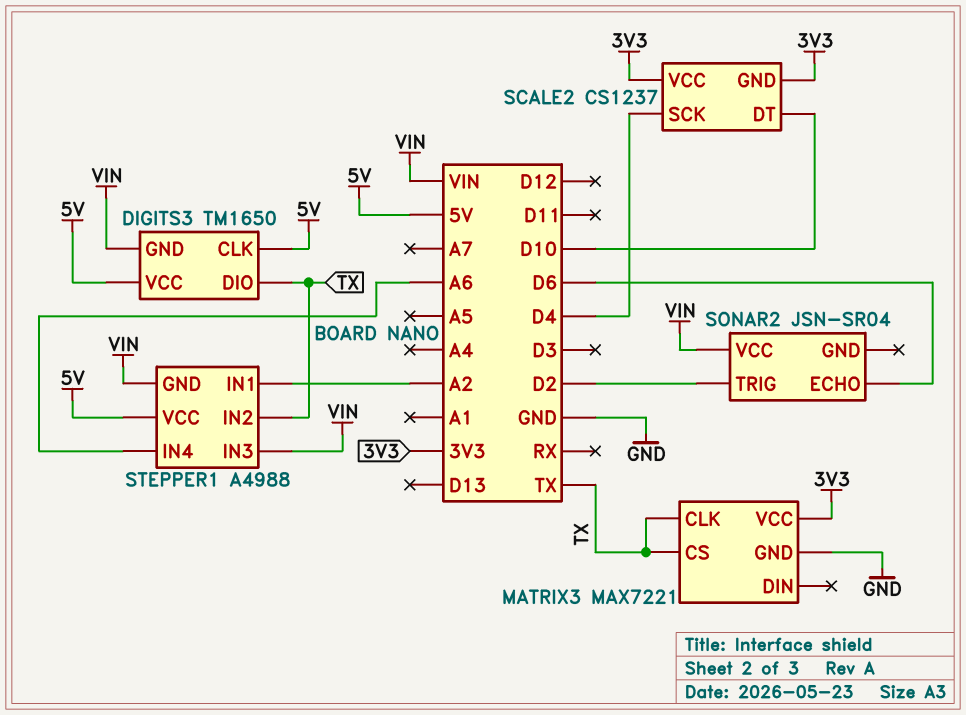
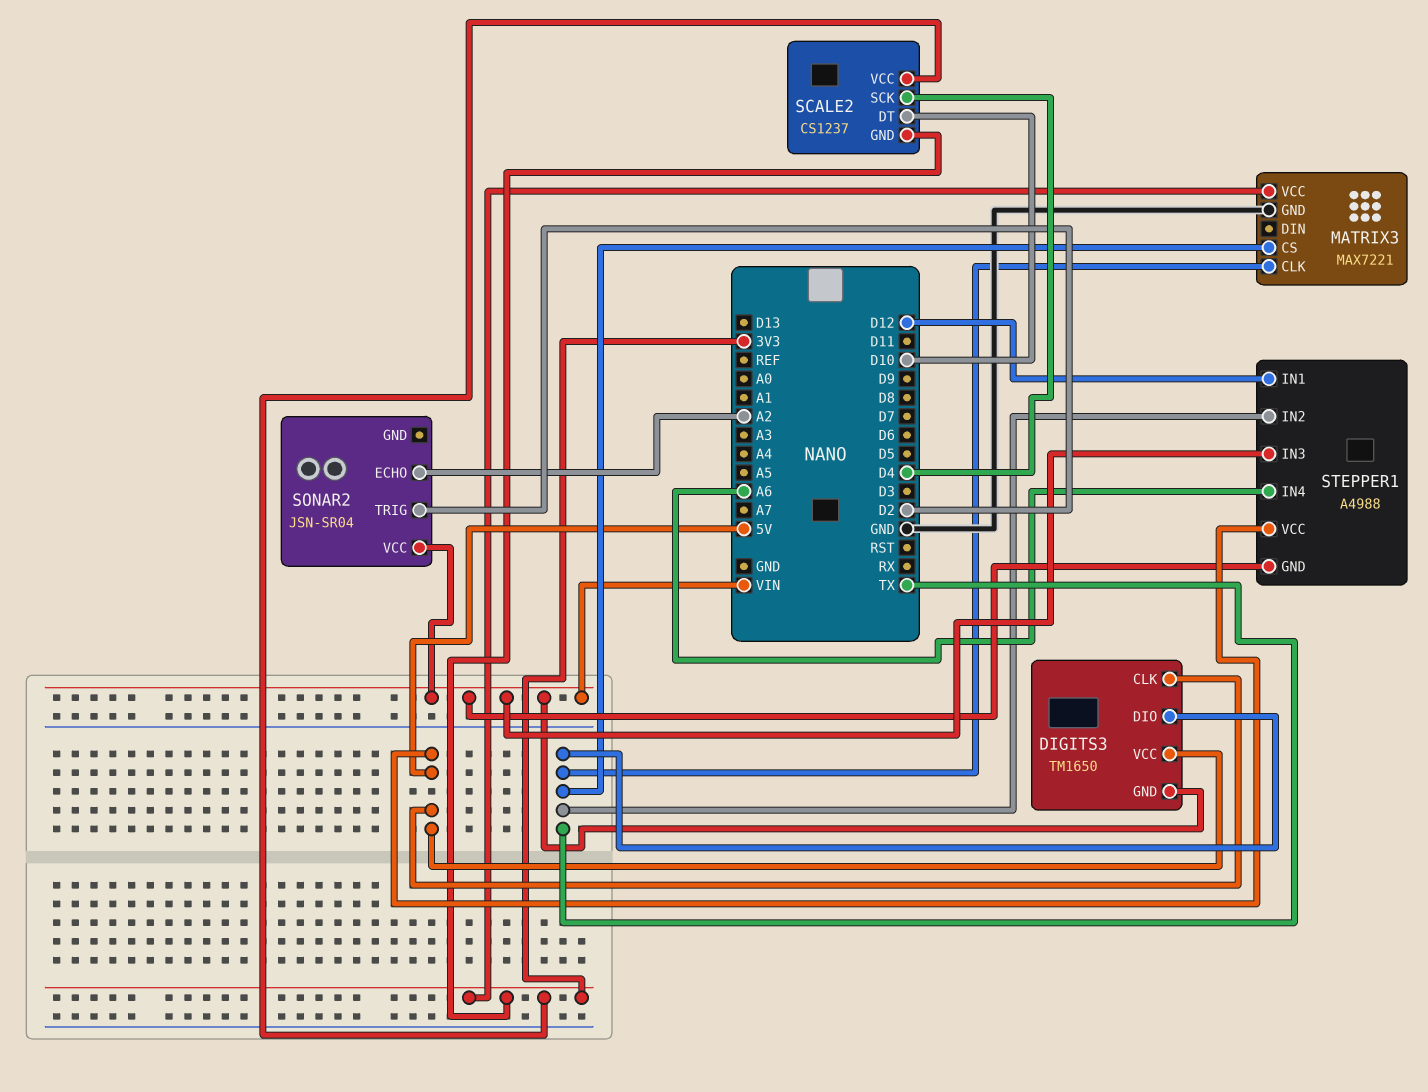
SONAR2 pin ECHO: D6 -> A2
STEPPER1 pin IN1: A2 -> D12

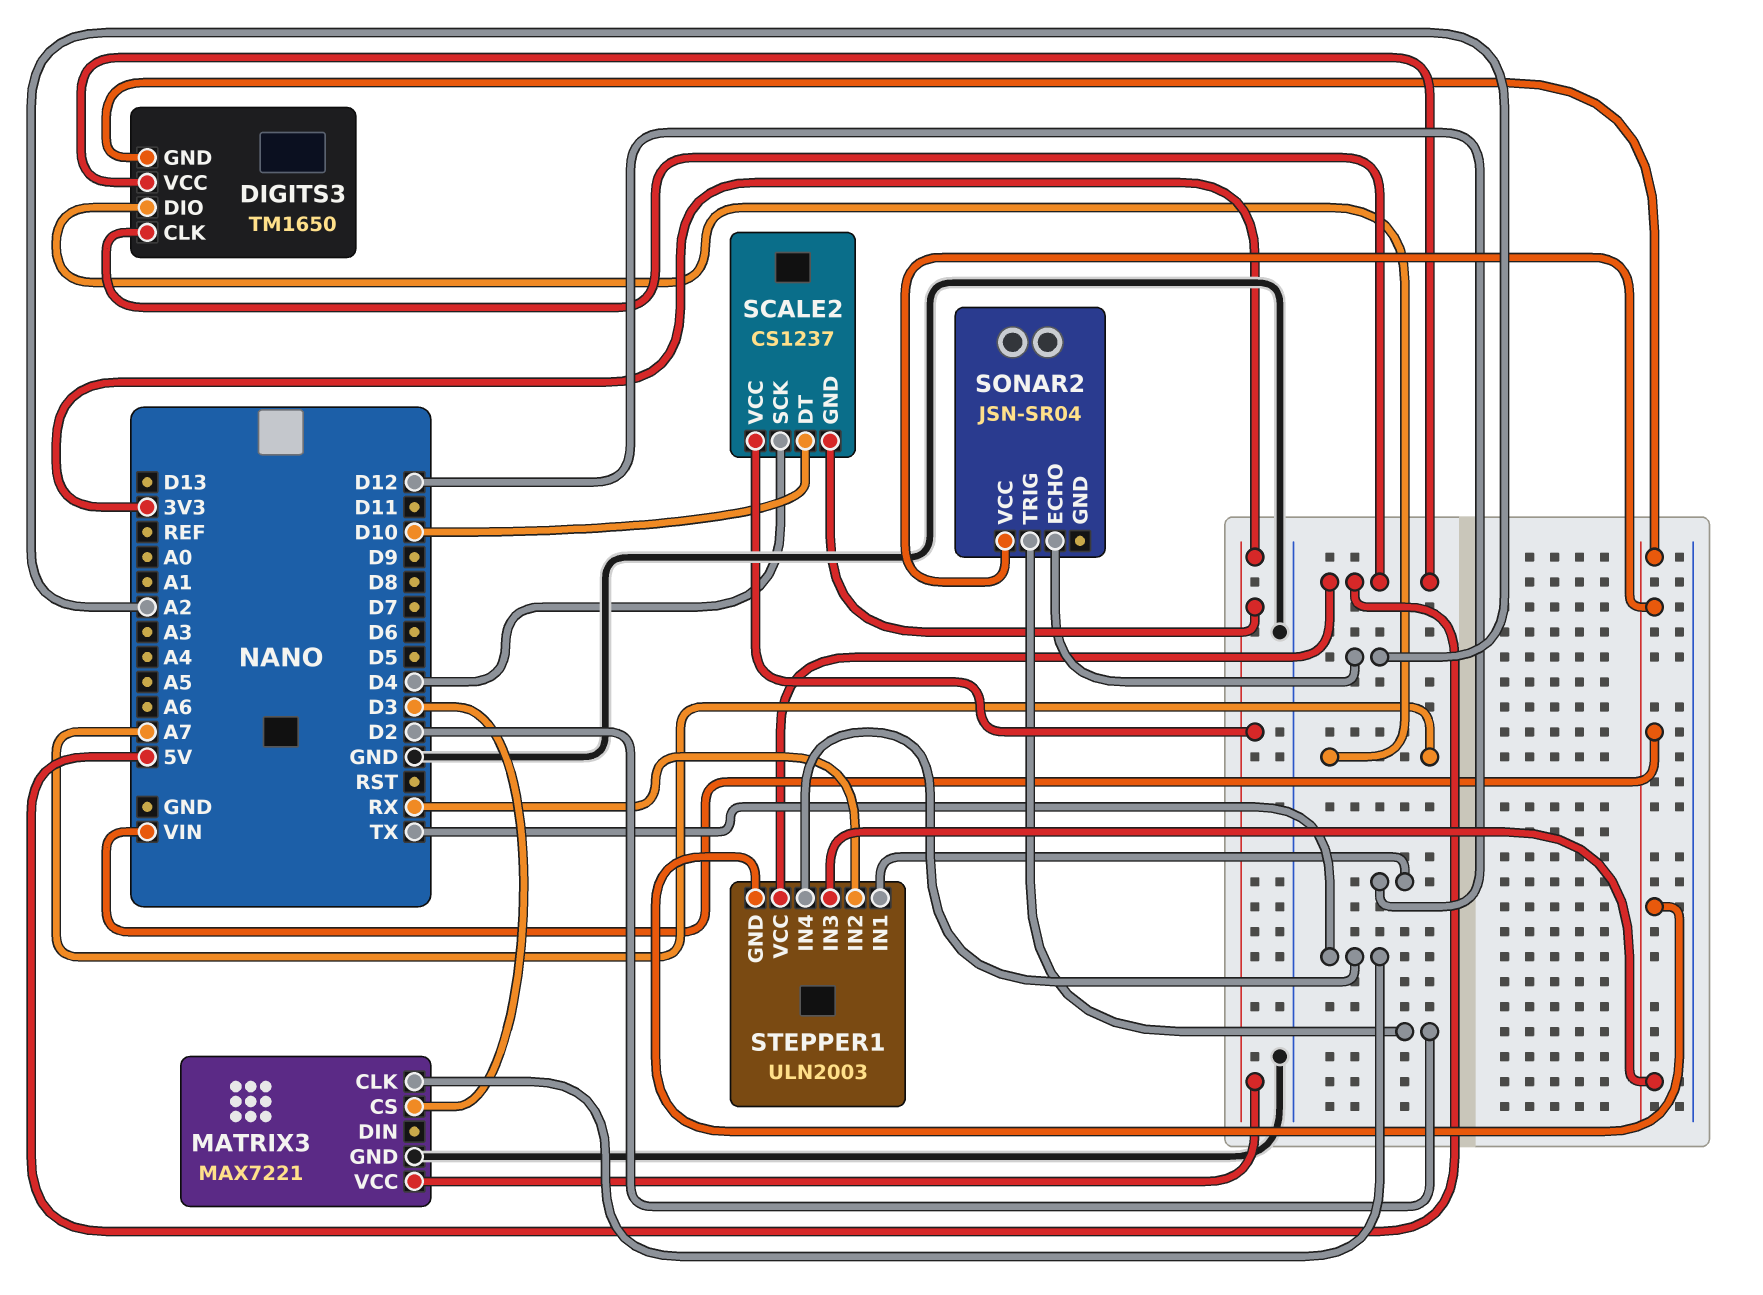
DIGITS3 pin DIO: TX -> A7
MATRIX3 pin CS: TX -> D3
STEPPER1: A4988 -> ULN2003
STEPPER1 pin IN2: TX -> RX
STEPPER1 pin IN4: A6 -> TX

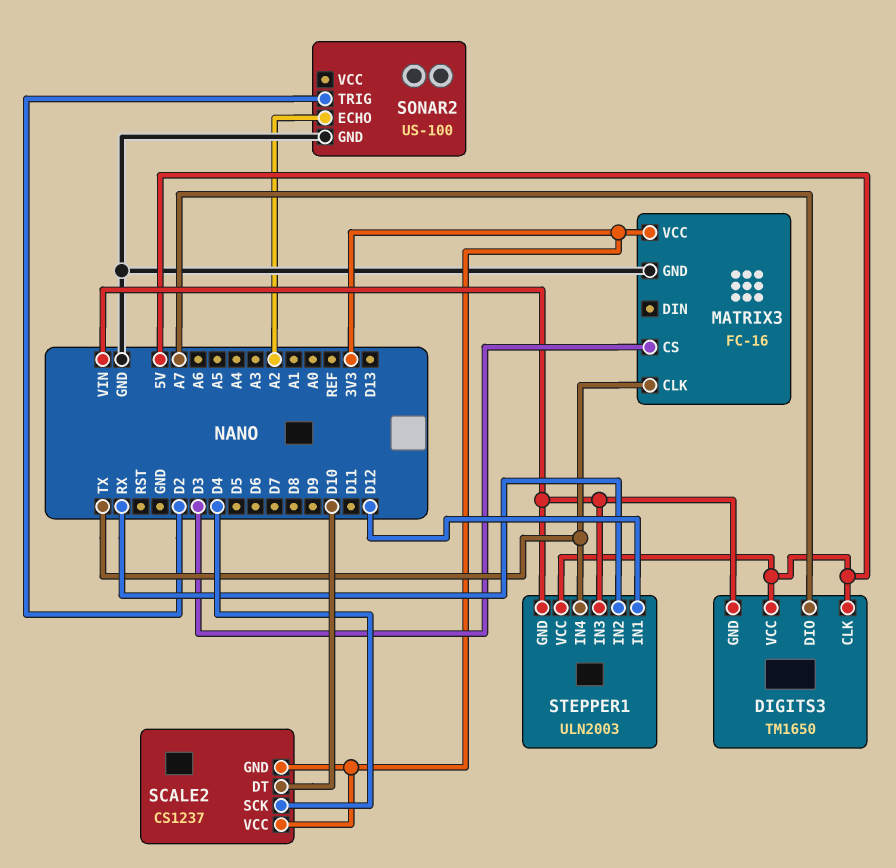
MATRIX3: MAX7221 -> FC-16
SONAR2: JSN-SR04 -> US-100
SONAR2 pin GND: none -> GND
SONAR2 pin VCC: VIN -> none

